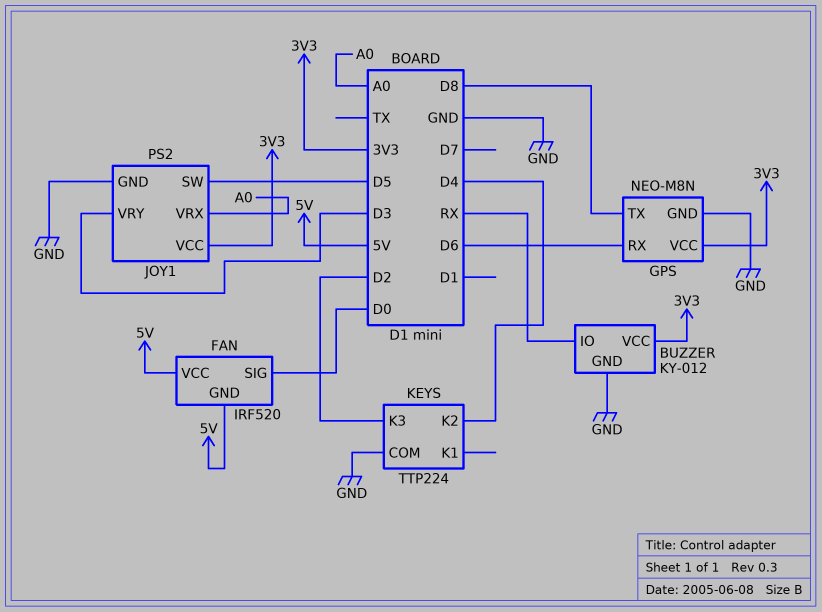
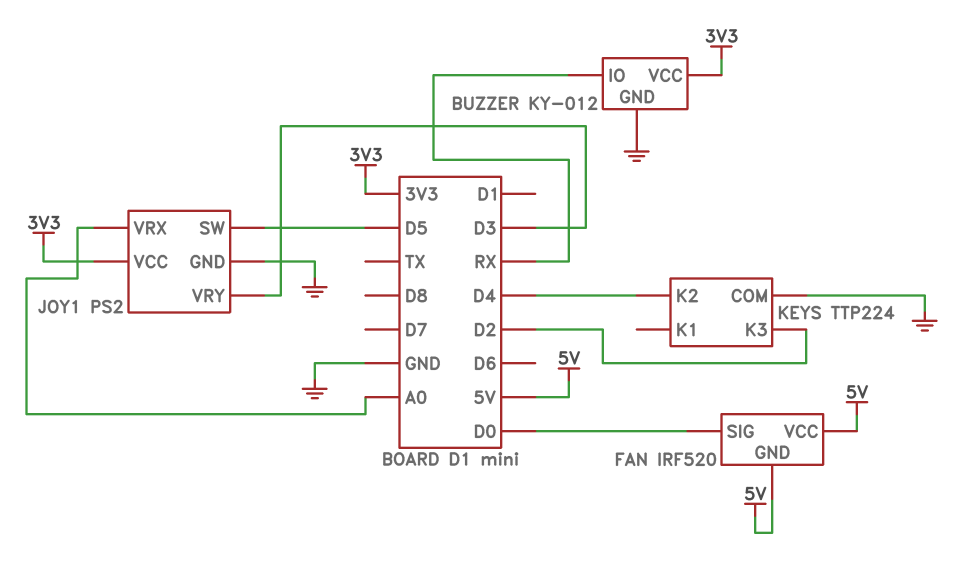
GPS: NEO-M8N -> none
GPS pin GND: GND -> none
GPS pin RX: D6 -> none
GPS pin TX: D8 -> none
GPS pin VCC: 3V3 -> none

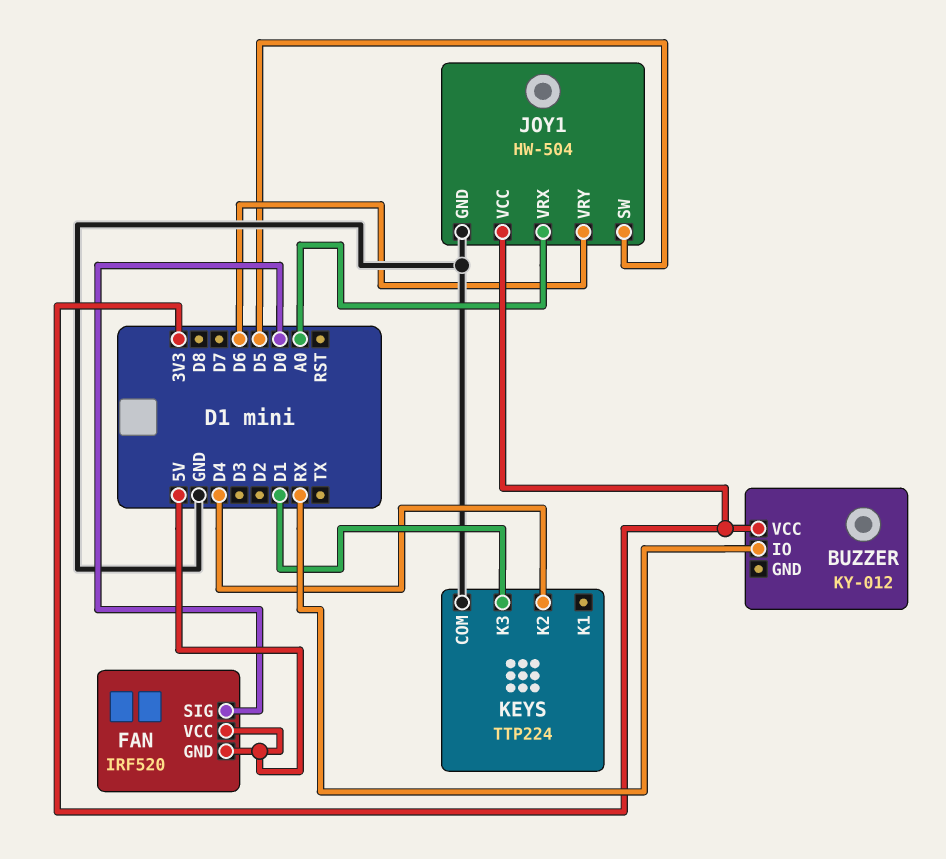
BUZZER pin GND: GND -> none
JOY1: PS2 -> HW-504
JOY1 pin VRY: D3 -> D6
KEYS pin K3: D2 -> D1

